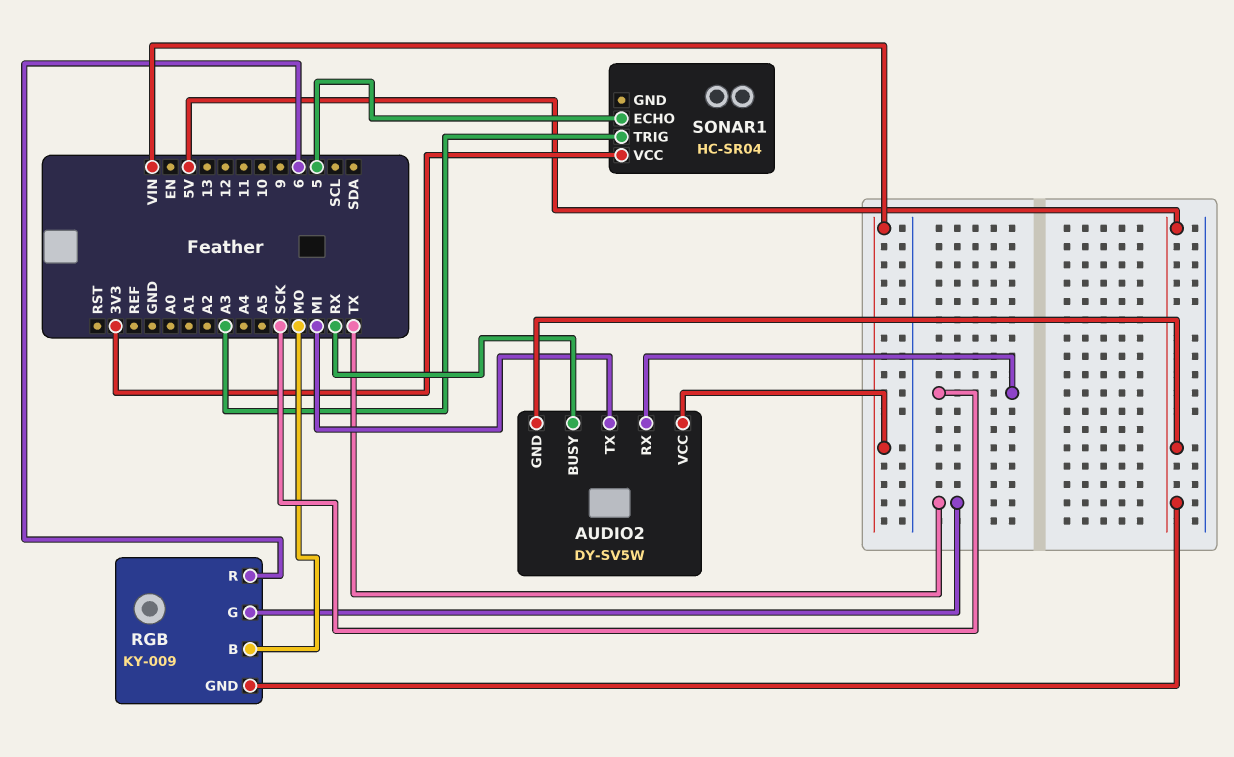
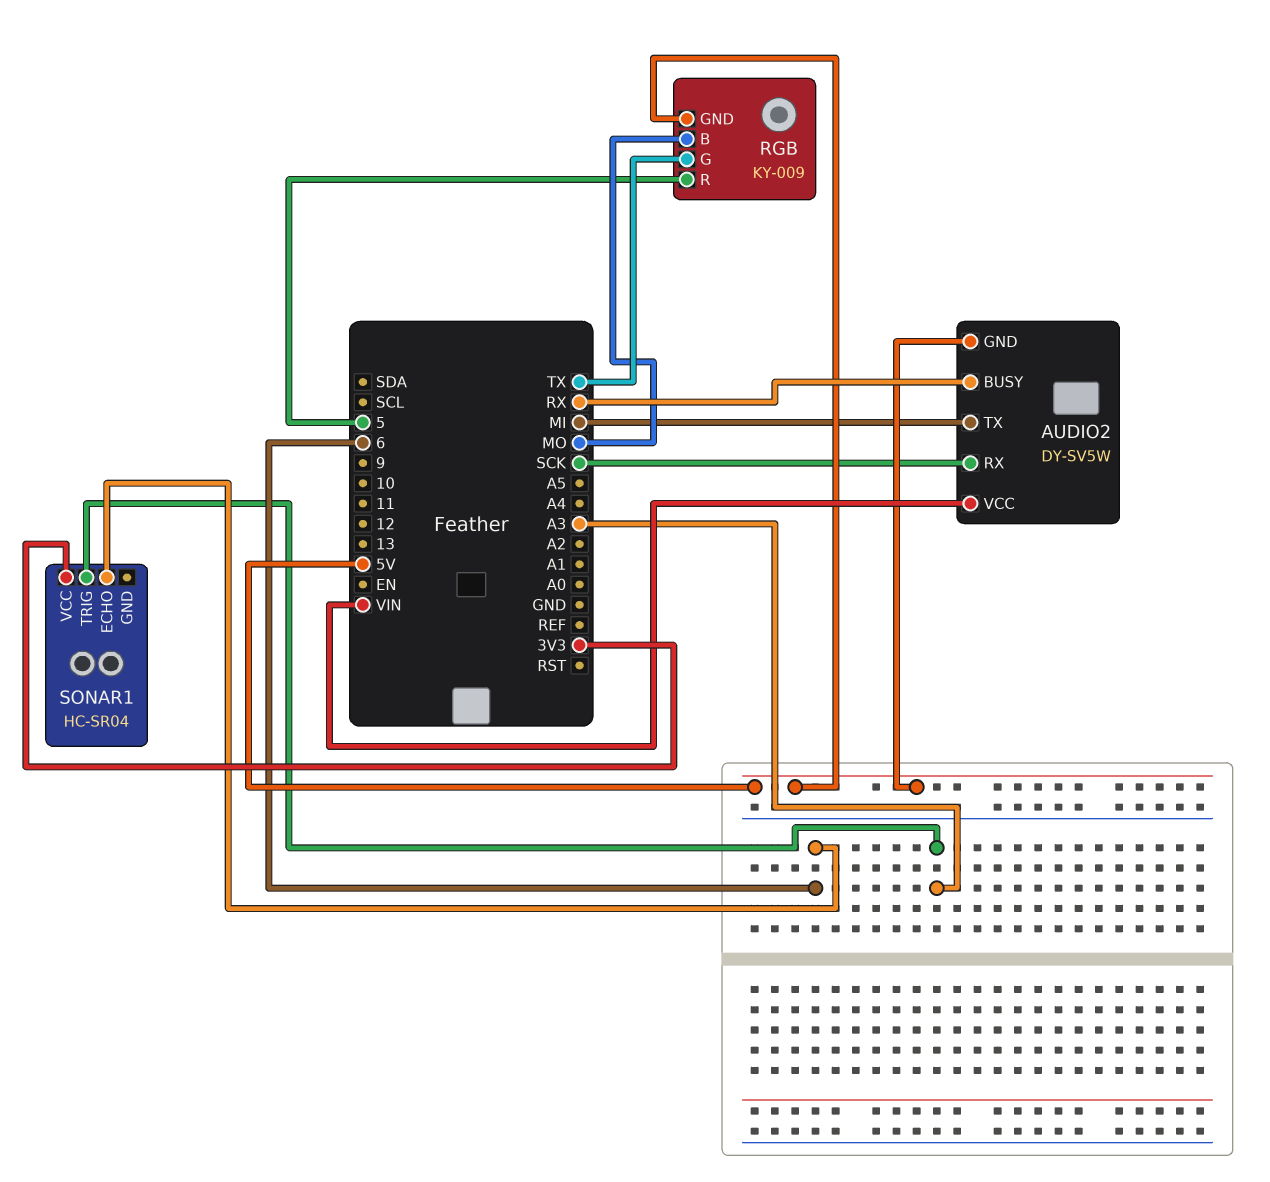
RGB pin R: 6 -> 5
SONAR1 pin ECHO: 5 -> 6

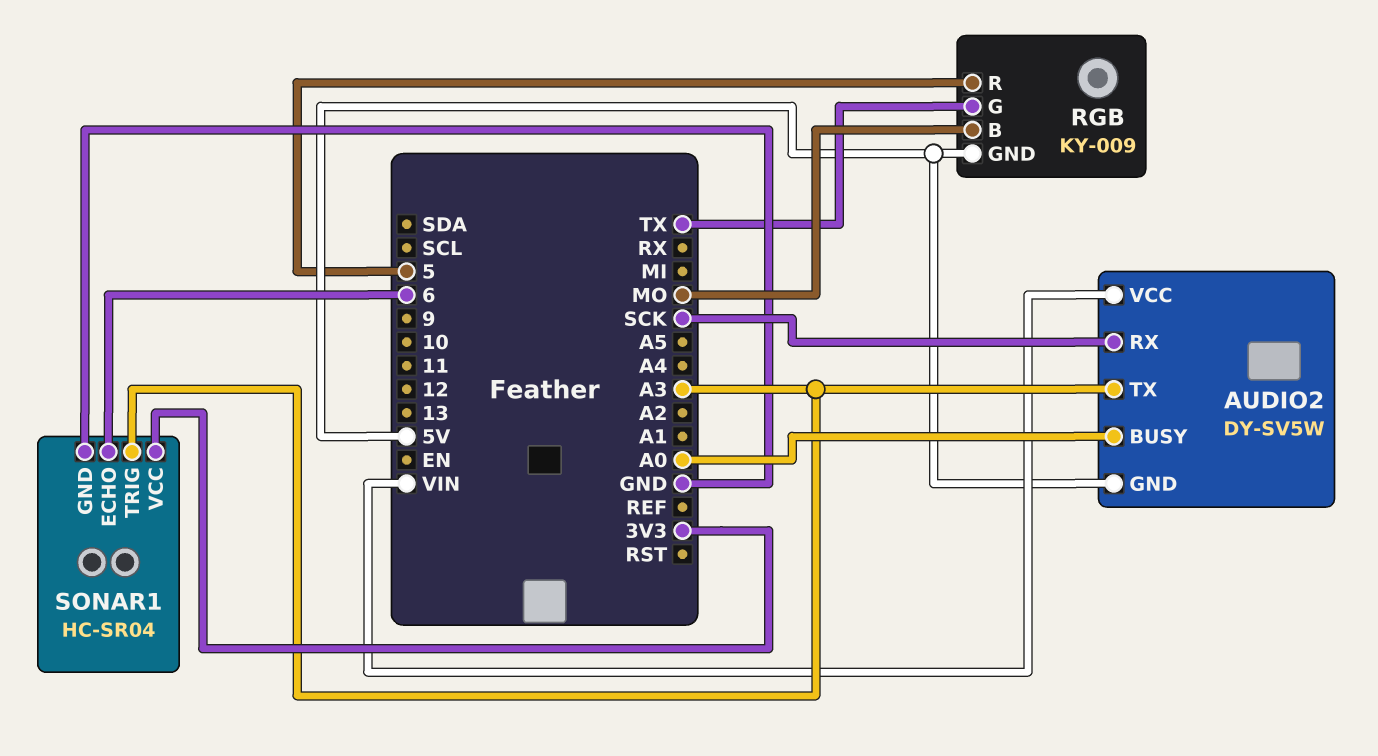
AUDIO2 pin BUSY: RX -> A0
AUDIO2 pin TX: MI -> A3
SONAR1 pin GND: none -> GND

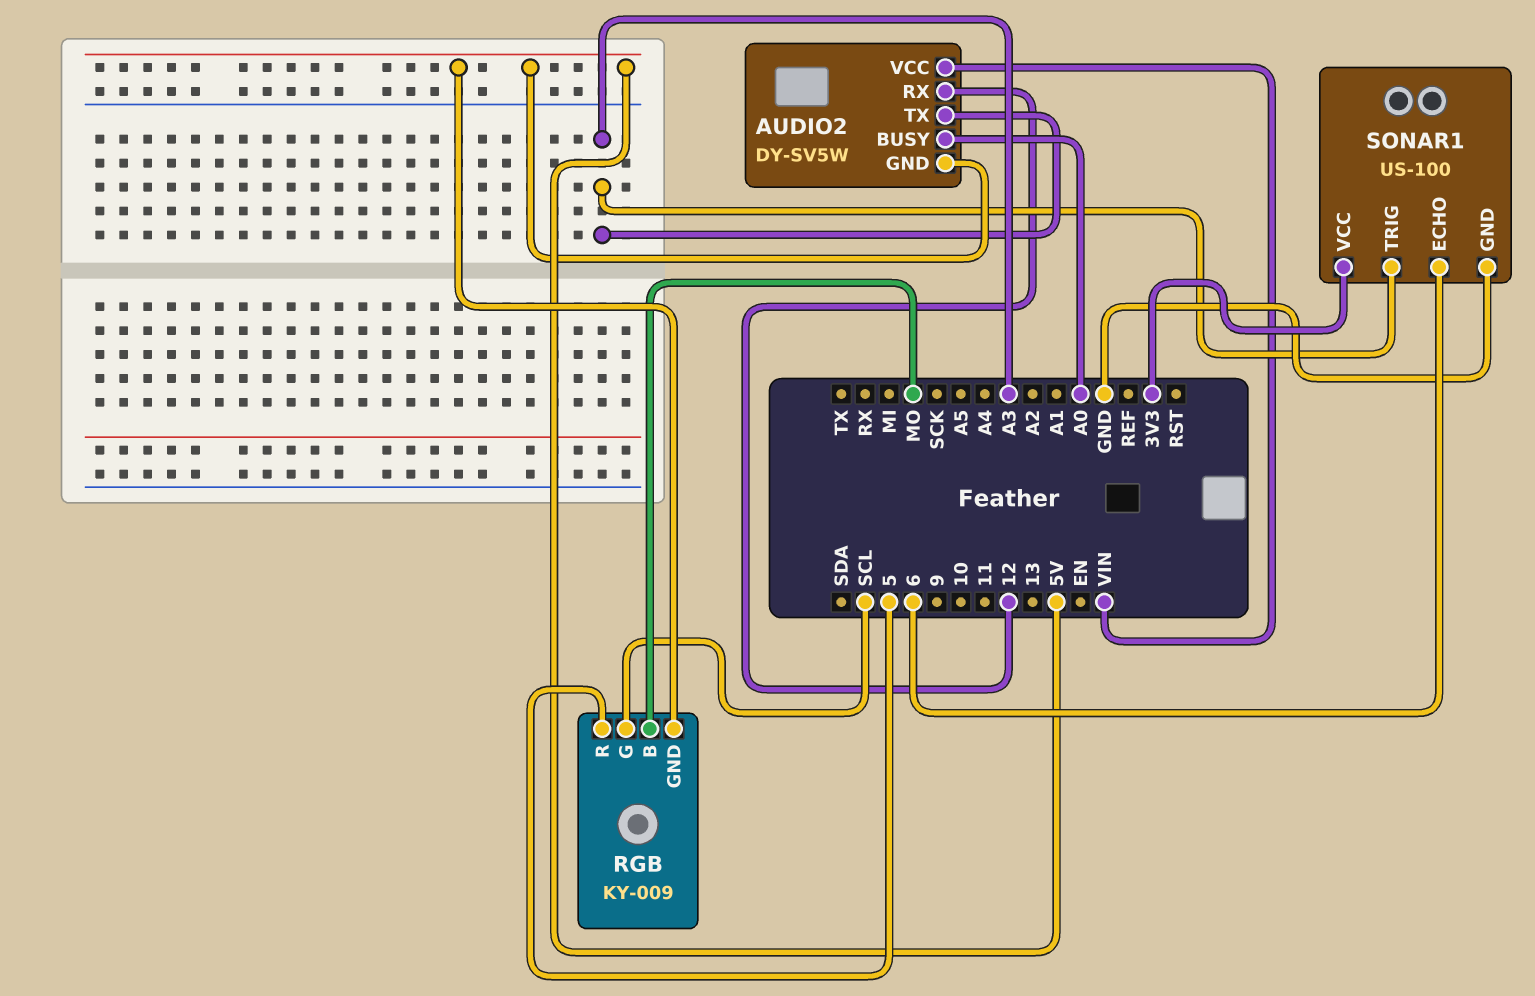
AUDIO2 pin RX: SCK -> 12
RGB pin G: TX -> SCL
SONAR1: HC-SR04 -> US-100

